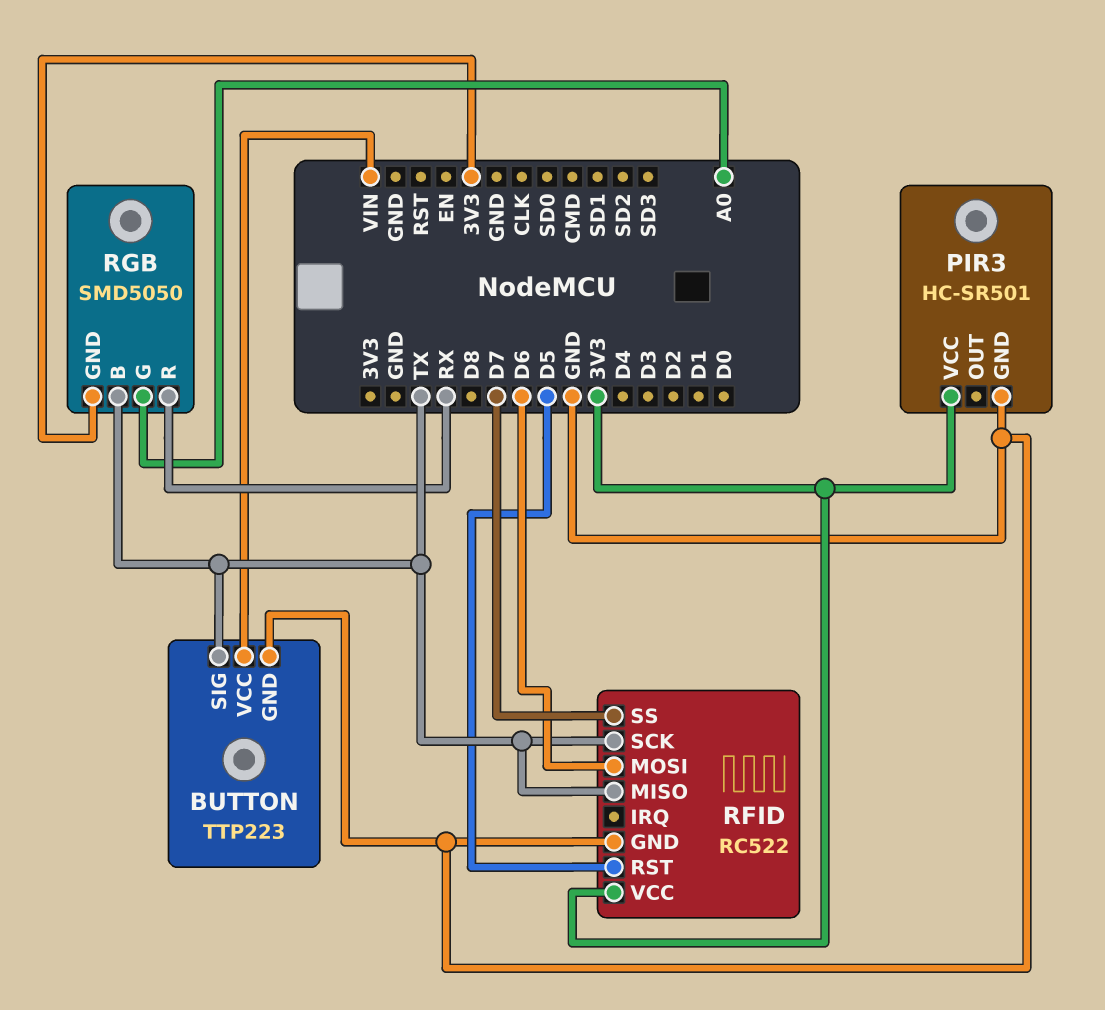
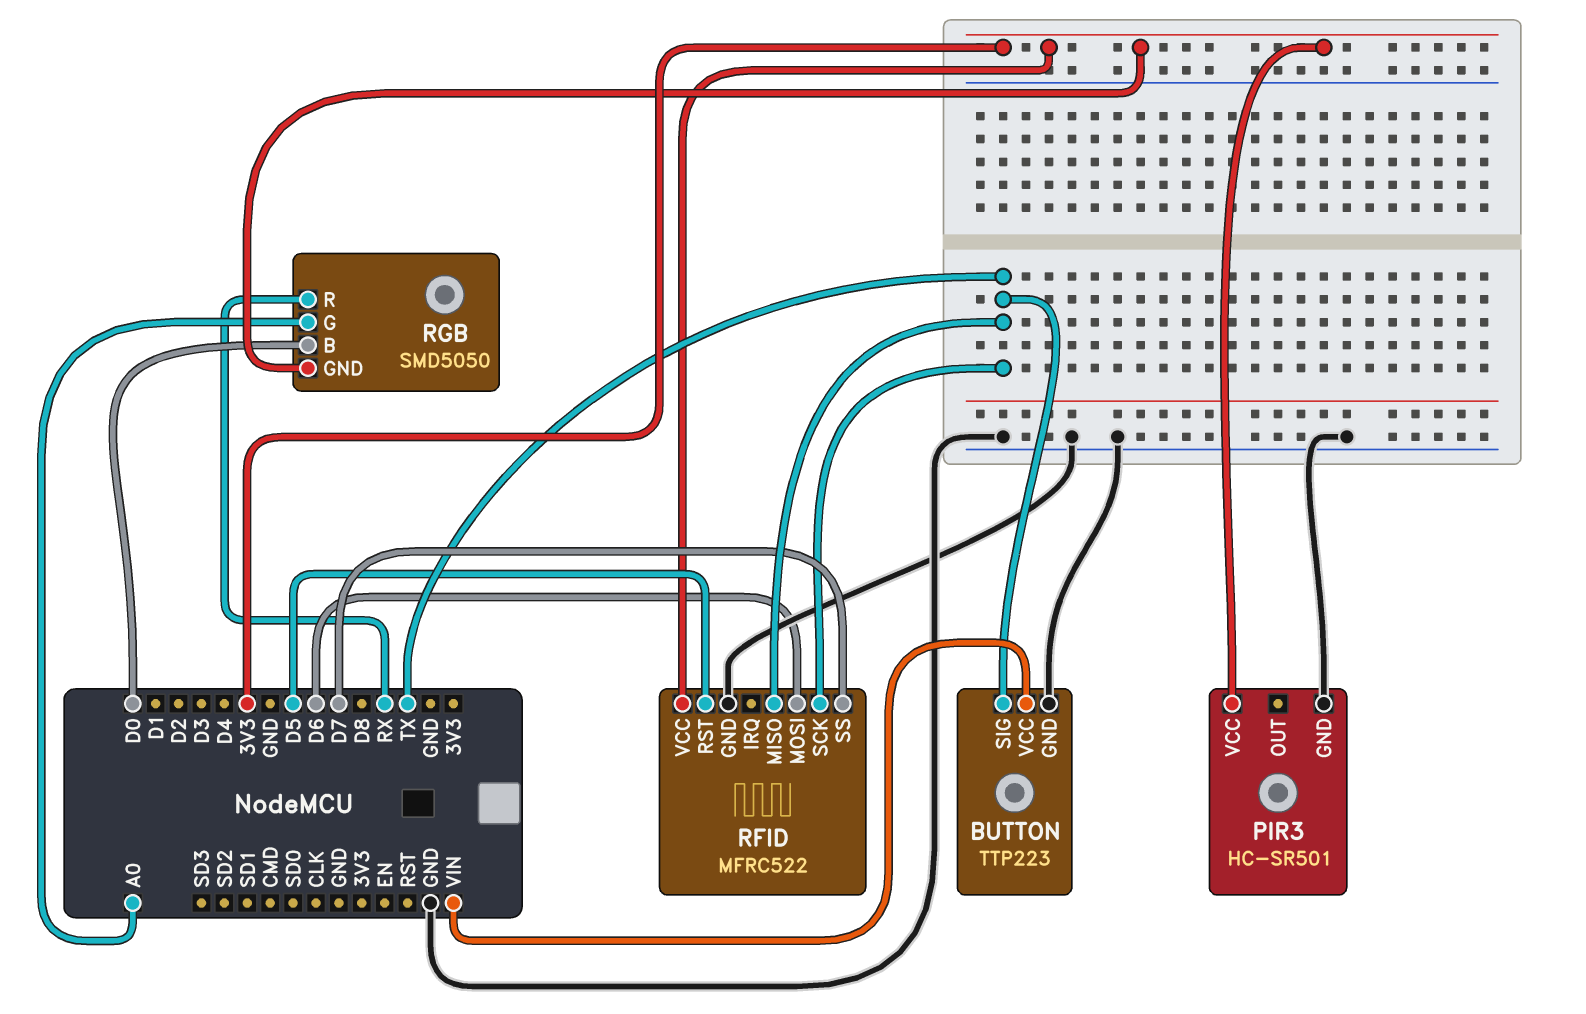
RFID: RC522 -> MFRC522
RGB pin B: TX -> D0

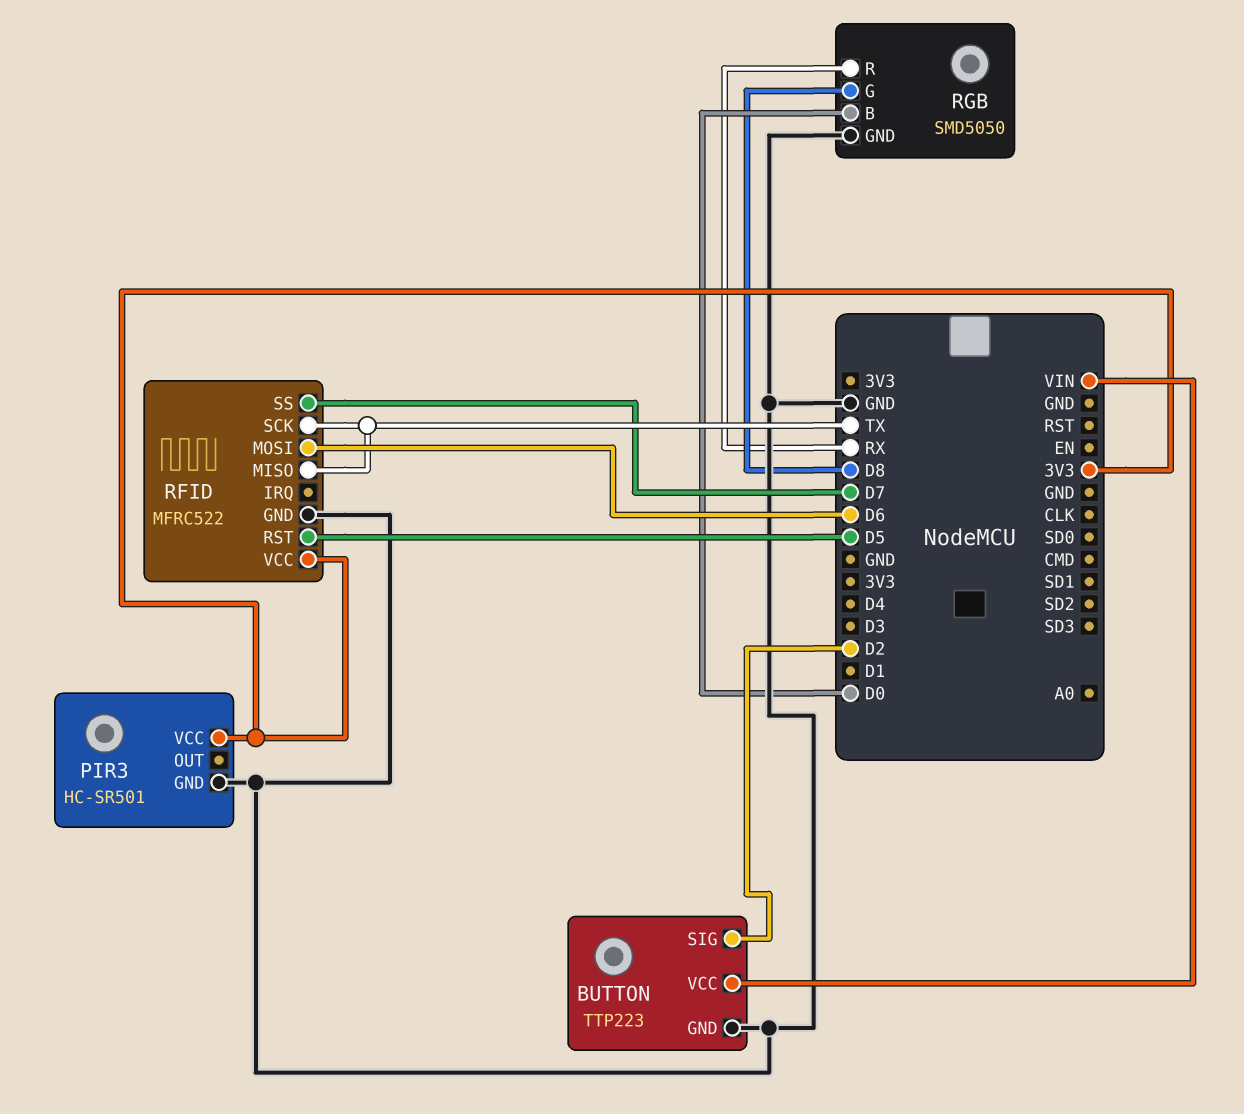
BUTTON pin SIG: TX -> D2
RGB pin G: A0 -> D8
RGB pin GND: 3V3 -> GND

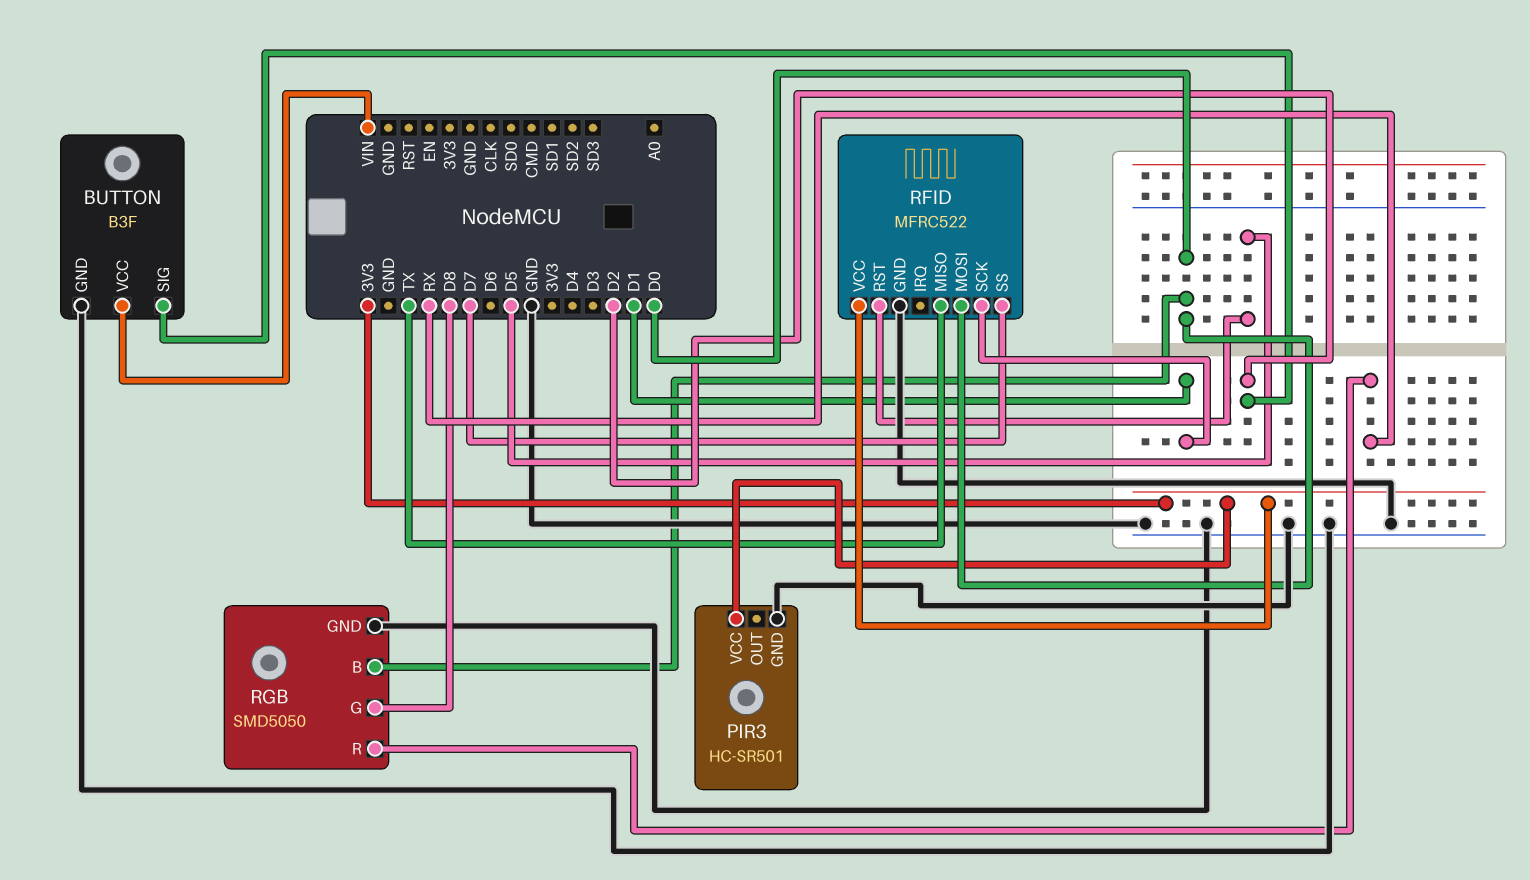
BUTTON: TTP223 -> B3F
RFID pin MOSI: D6 -> D0
RFID pin SCK: TX -> D1

